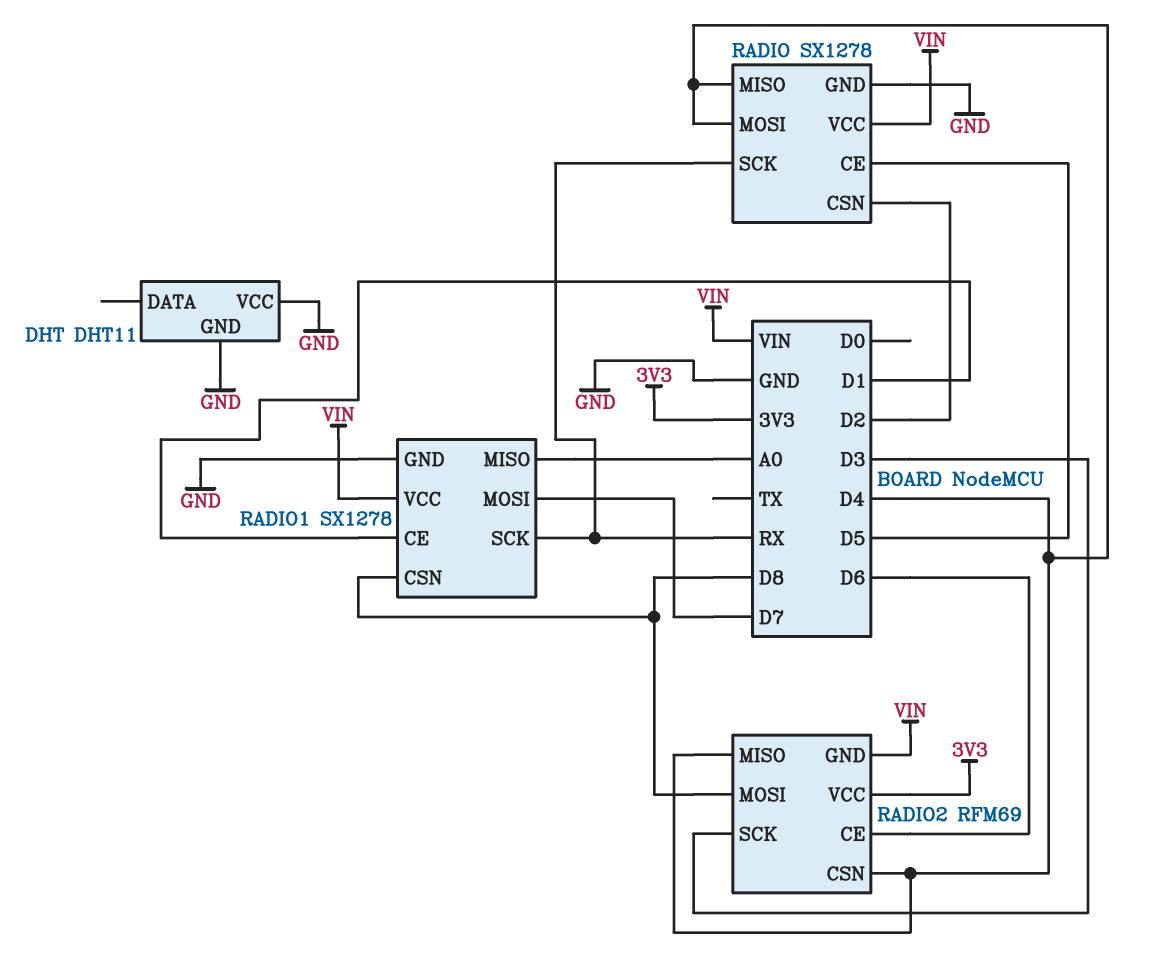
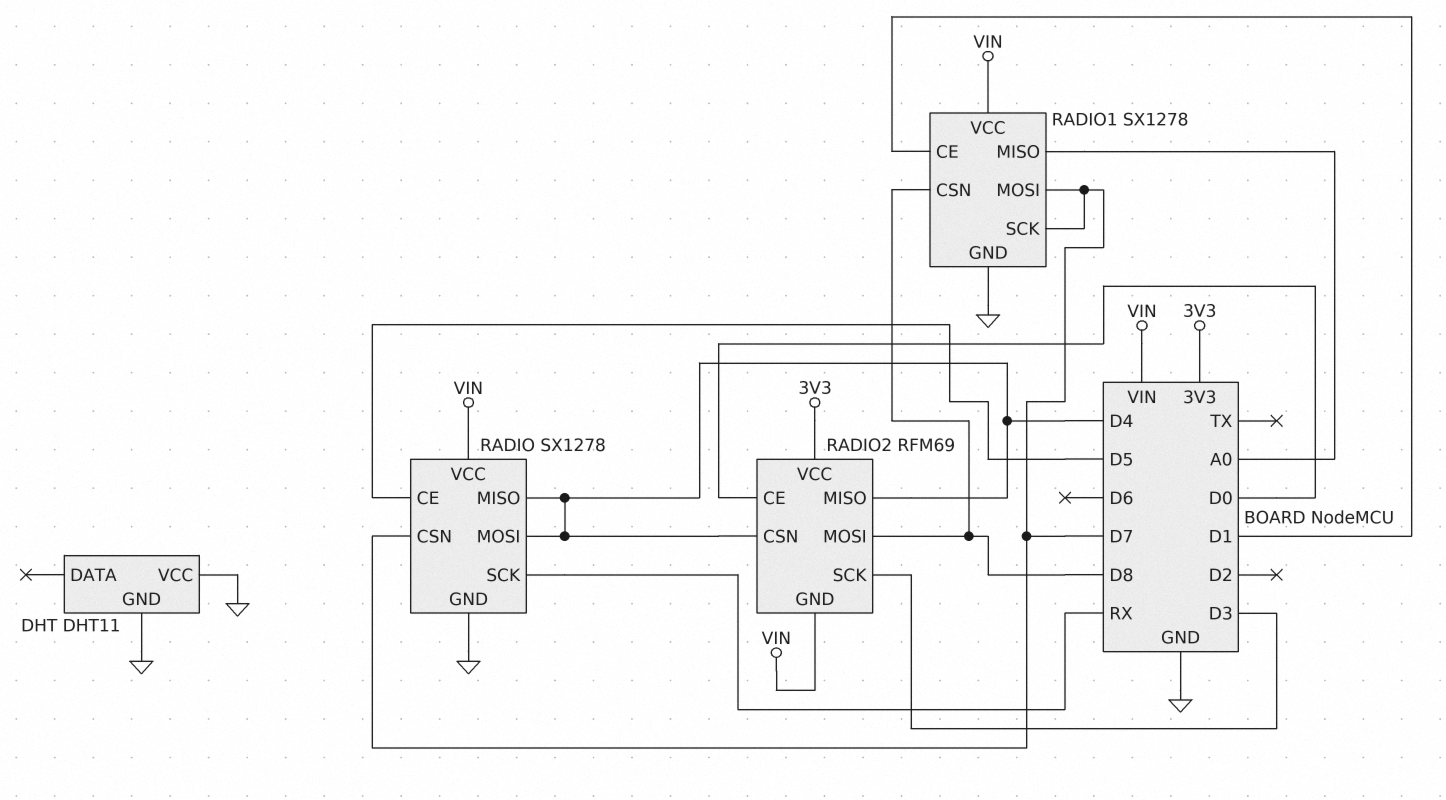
RADIO pin CSN: D2 -> D7
RADIO1 pin SCK: RX -> D7
RADIO2 pin CE: D6 -> D0

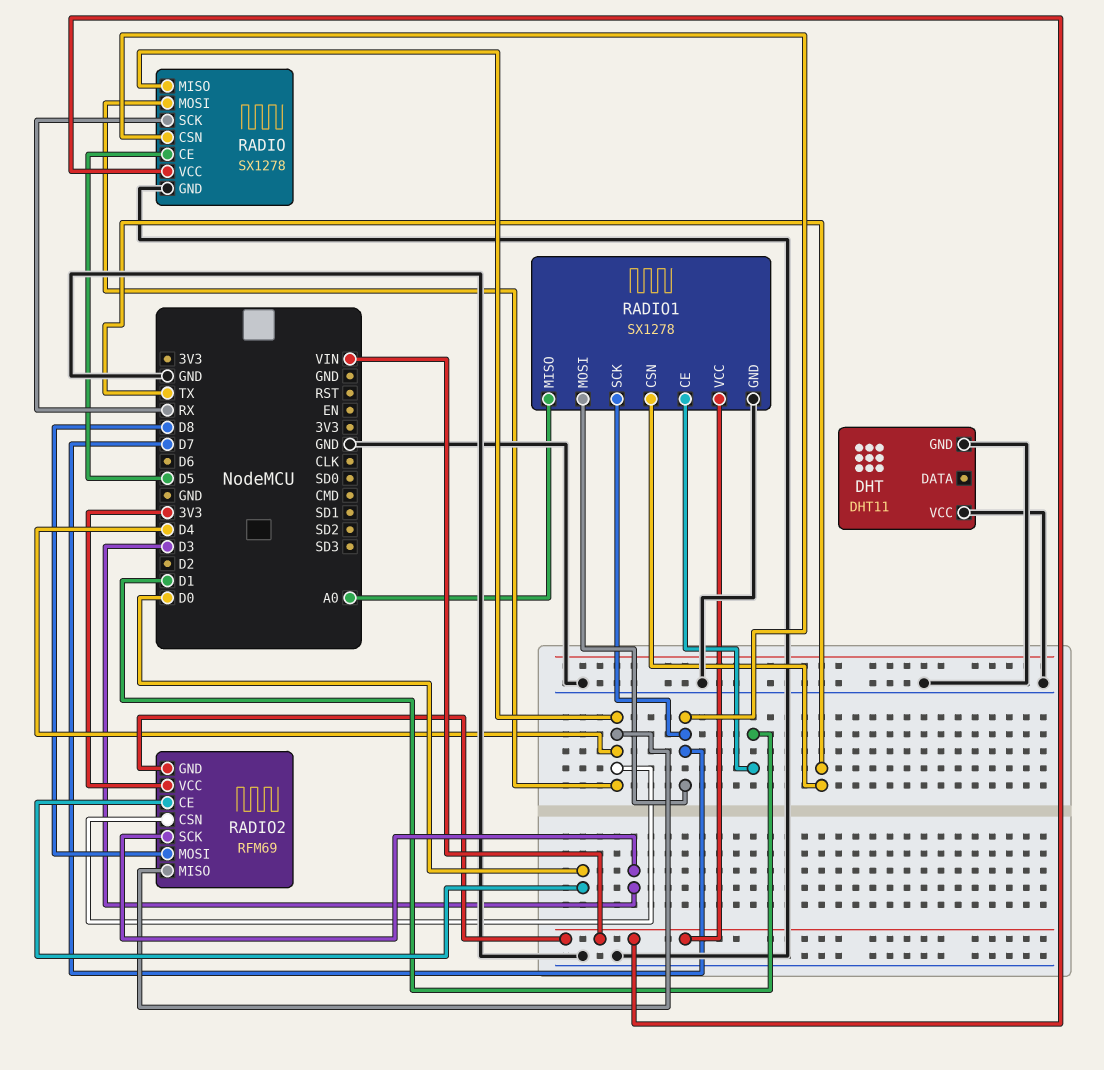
RADIO1 pin CSN: D8 -> TX

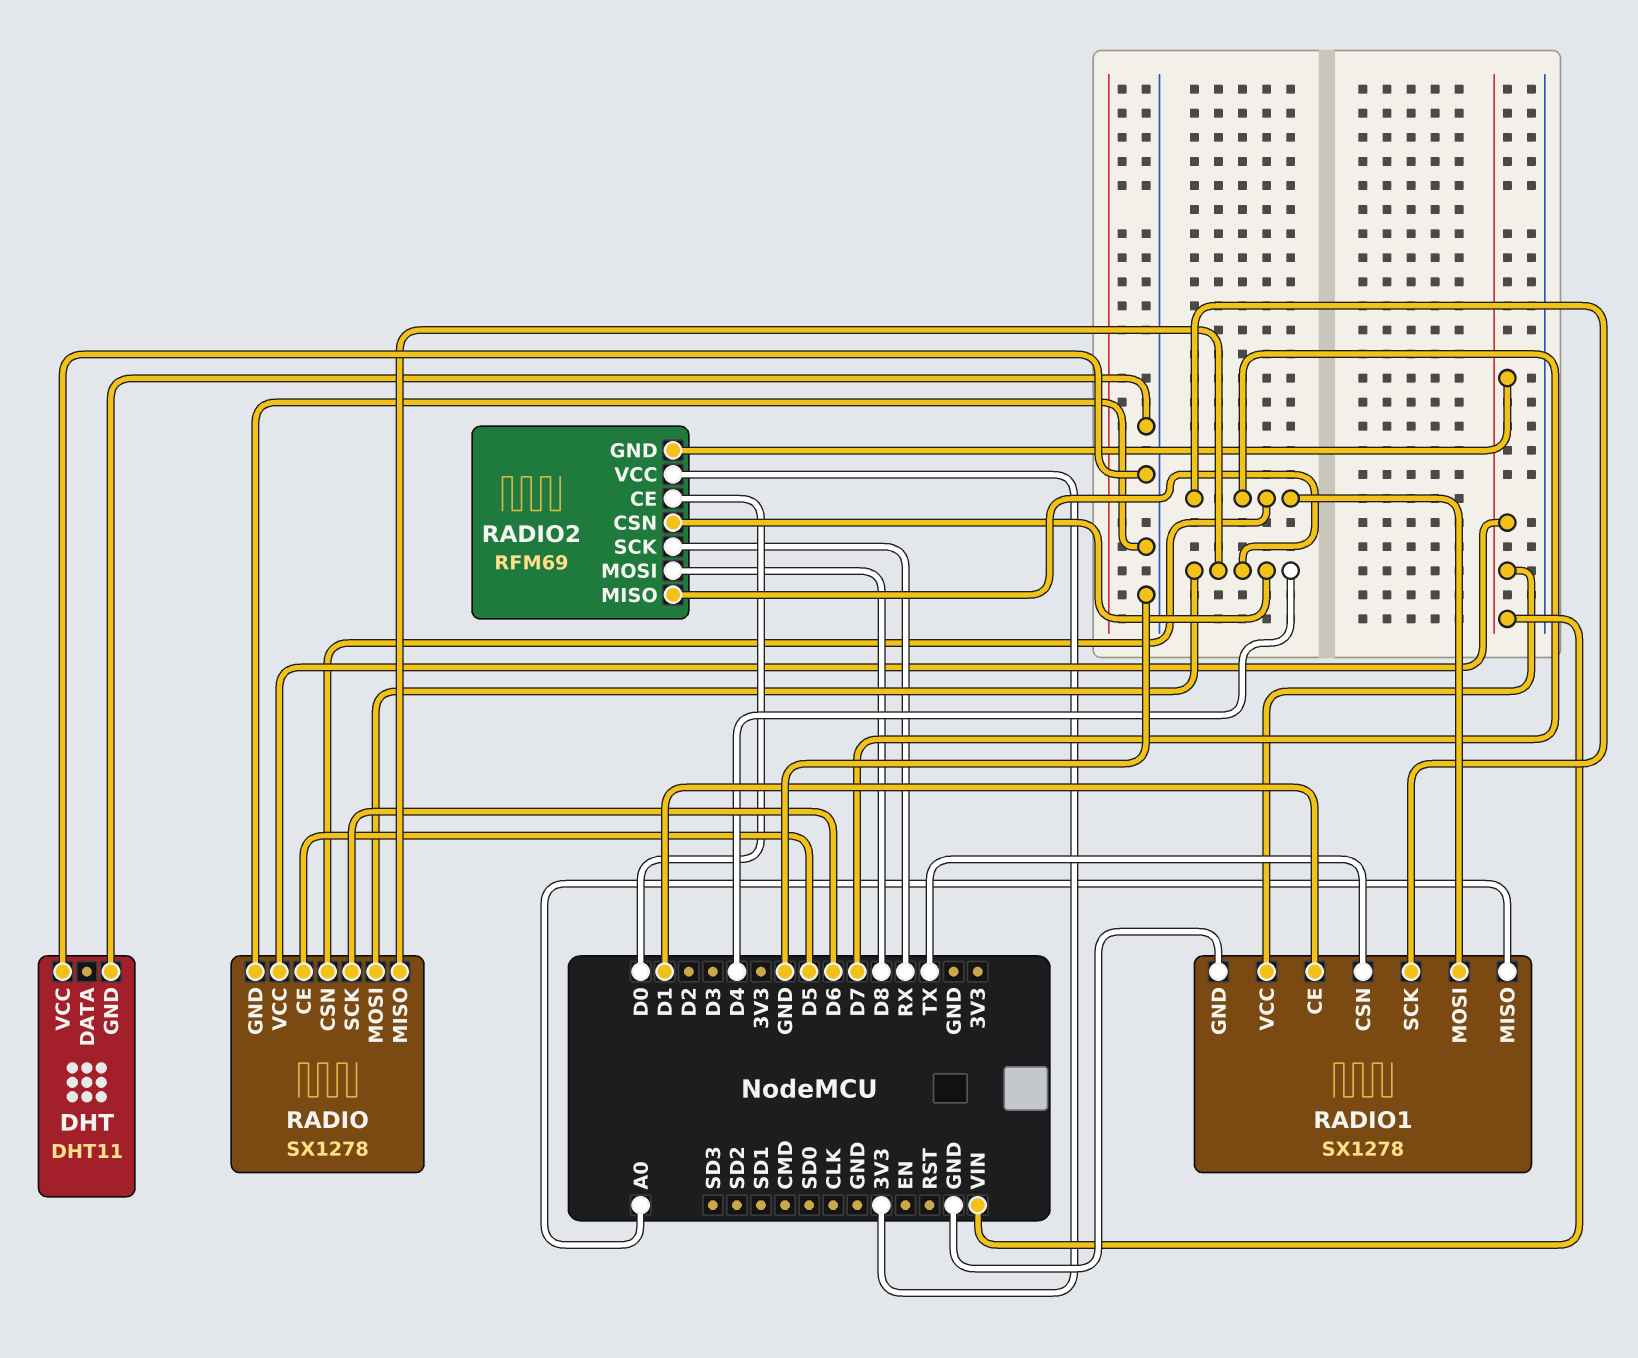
RADIO pin SCK: RX -> D6
RADIO2 pin SCK: D3 -> RX

